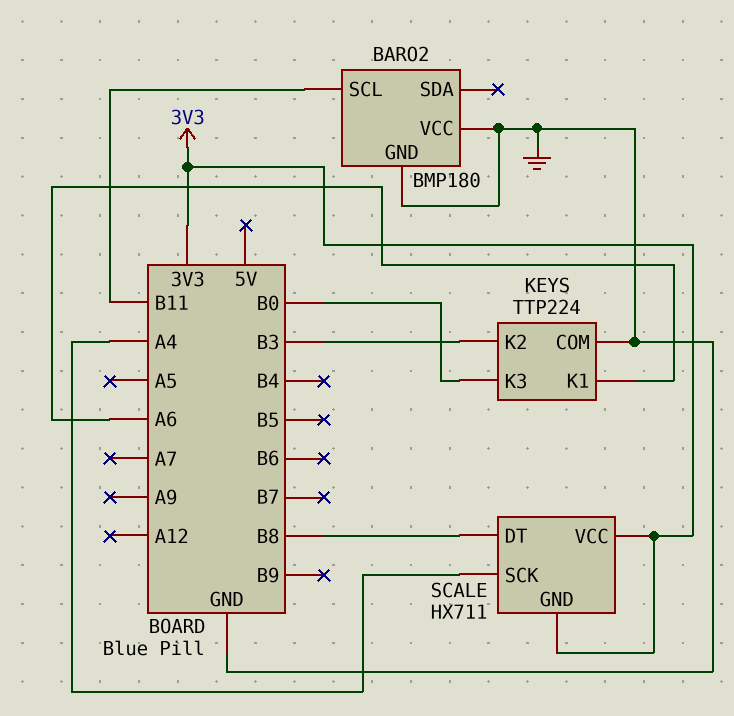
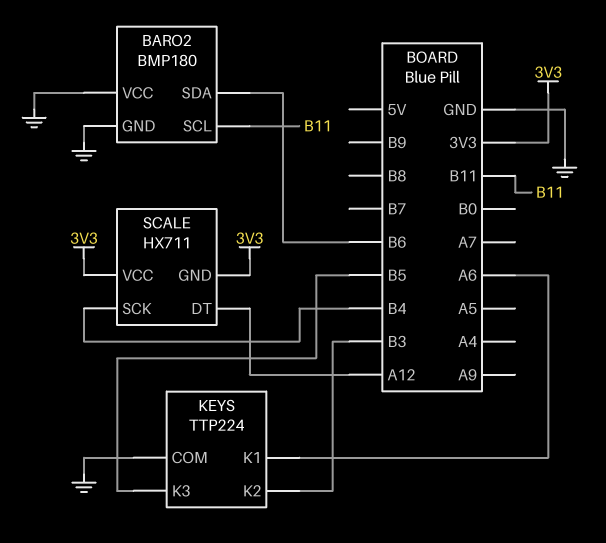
BARO2 pin SDA: none -> B6
KEYS pin K3: B0 -> B5
SCALE pin DT: B8 -> A12
SCALE pin SCK: A4 -> B4

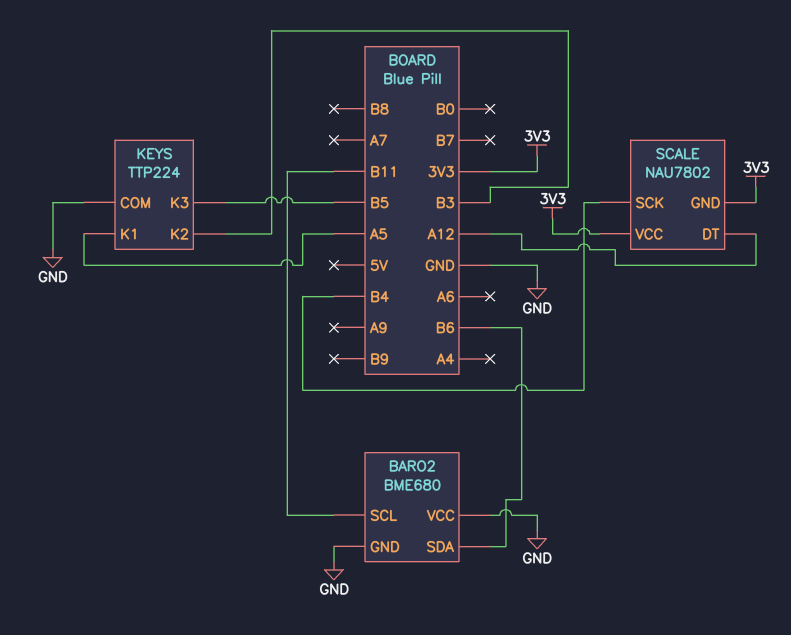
BARO2: BMP180 -> BME680
KEYS pin K1: A6 -> A5
SCALE: HX711 -> NAU7802

